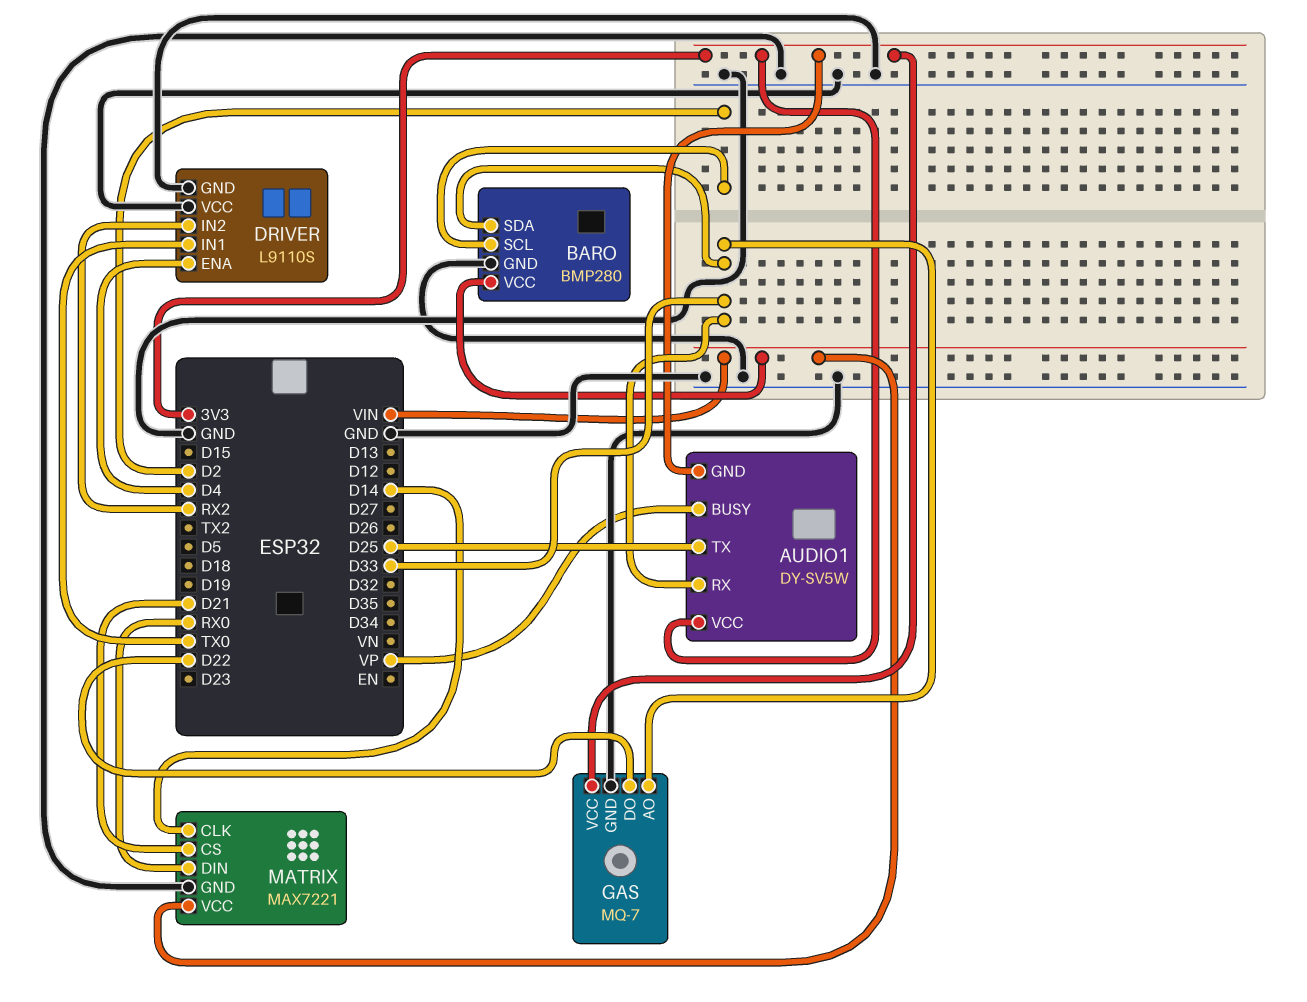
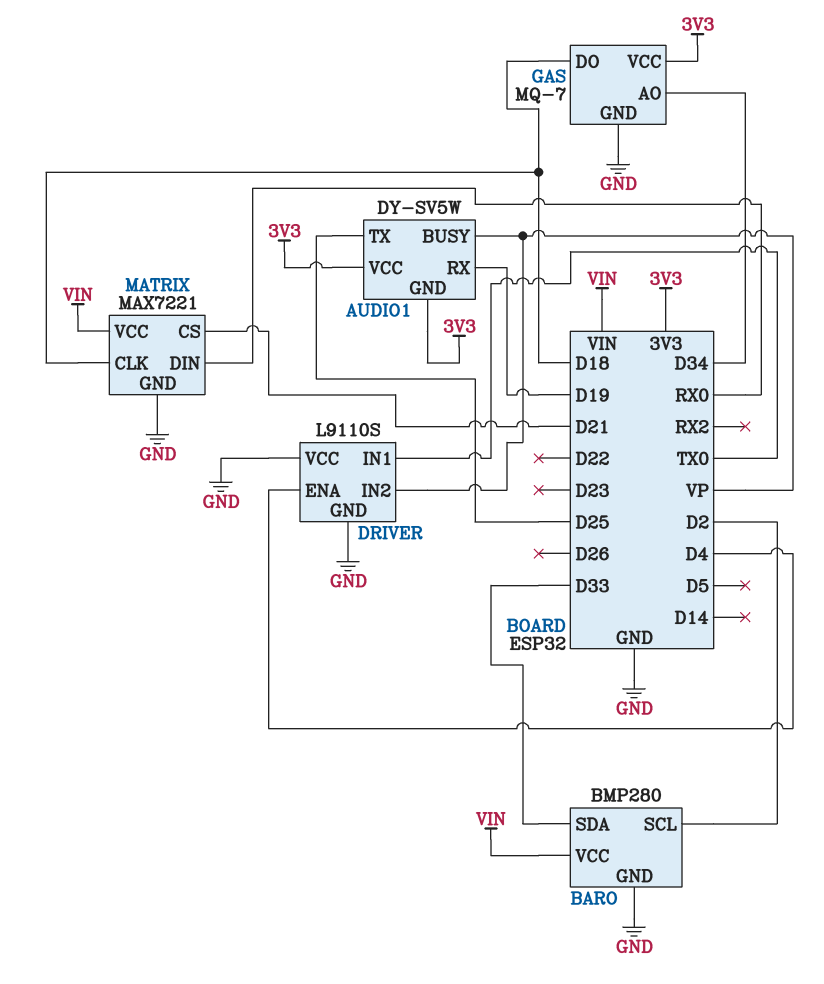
AUDIO1 pin RX: D33 -> D19
DRIVER pin IN2: RX2 -> VP
GAS pin AO: D33 -> D34
GAS pin DO: D22 -> D18
MATRIX pin CLK: D14 -> D18

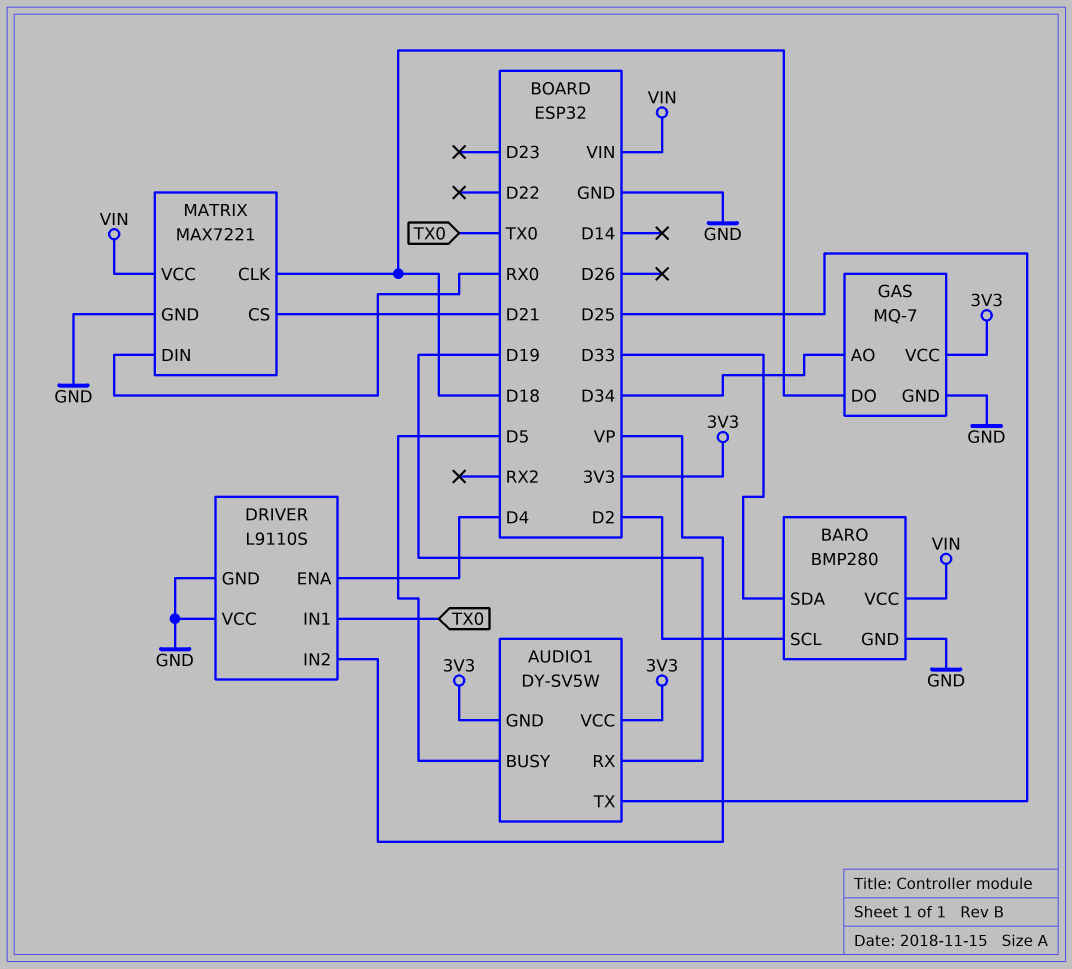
AUDIO1 pin BUSY: VP -> D5

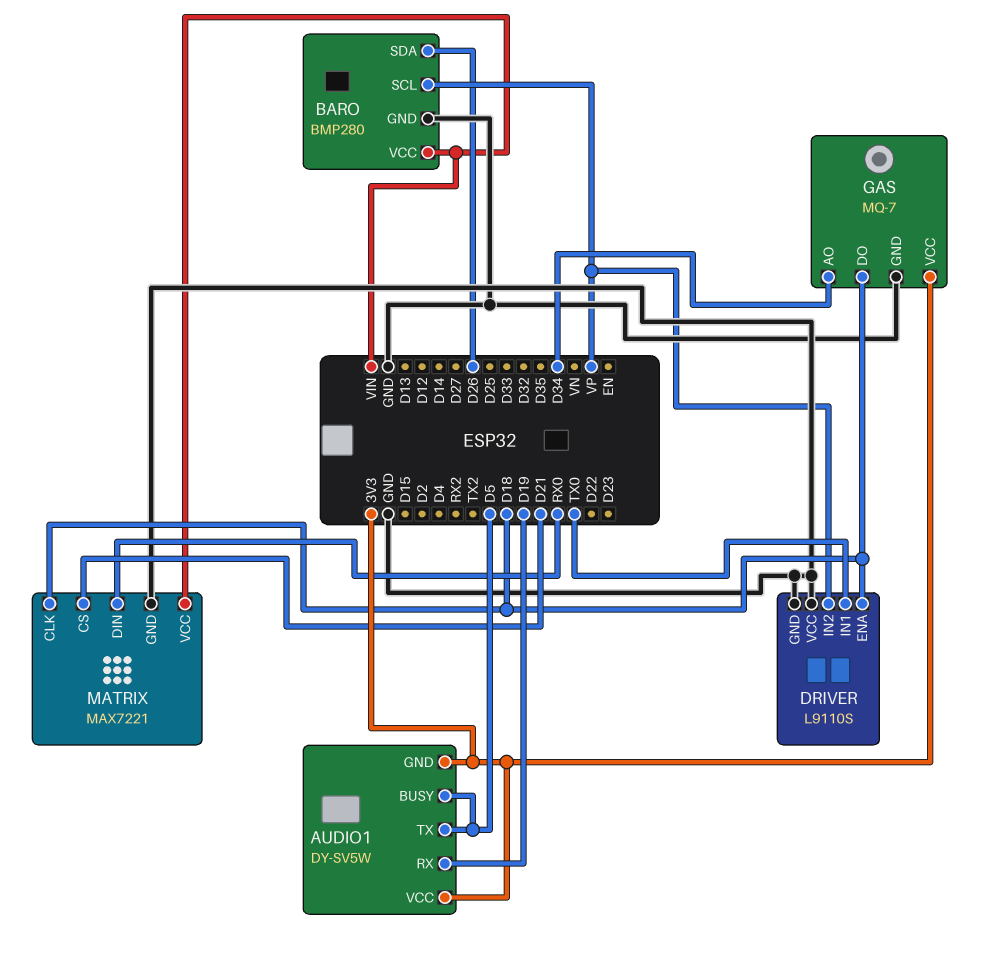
AUDIO1 pin TX: D25 -> D5
BARO pin SCL: D2 -> VP
BARO pin SDA: D33 -> D26
DRIVER pin ENA: D4 -> D18

